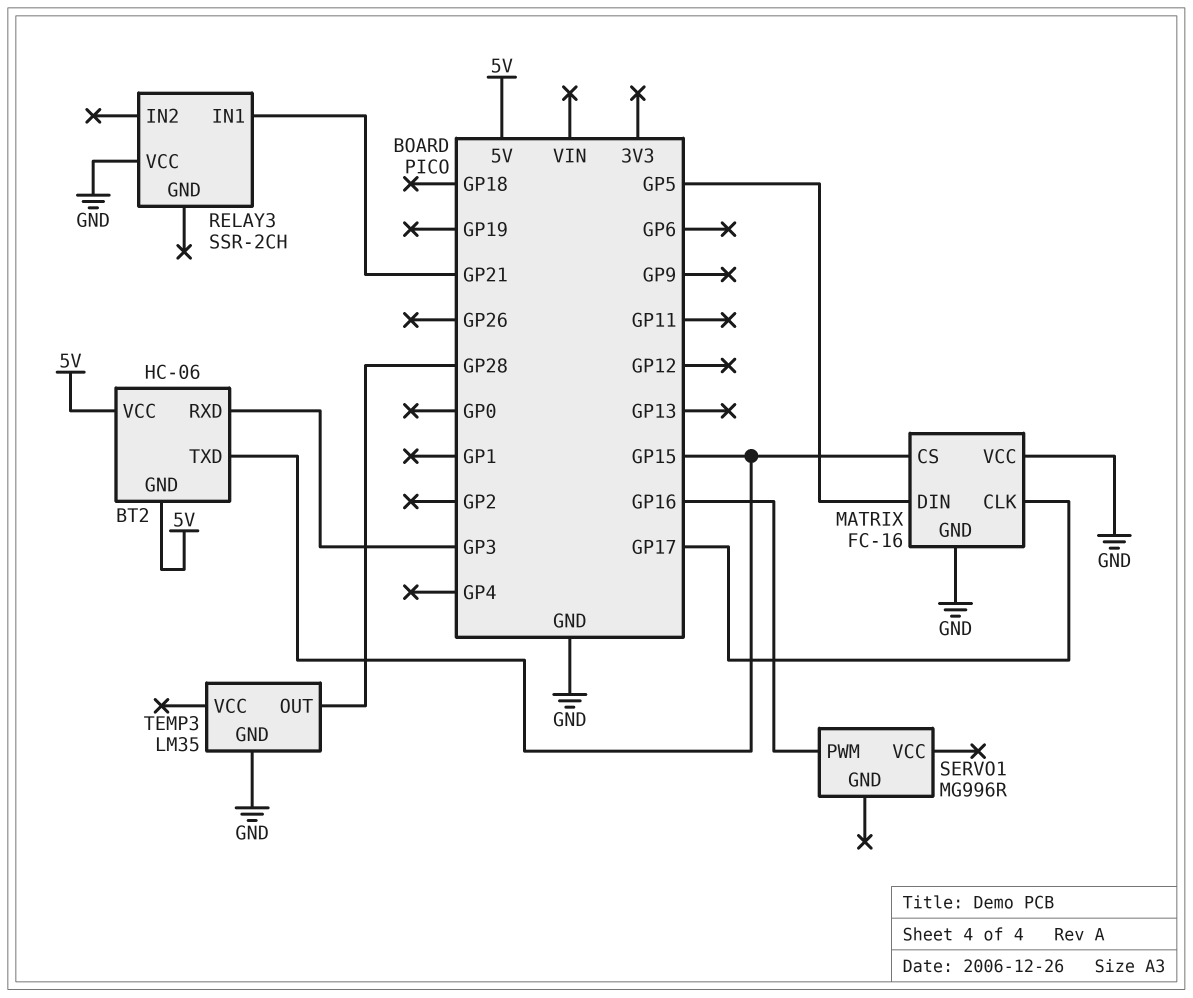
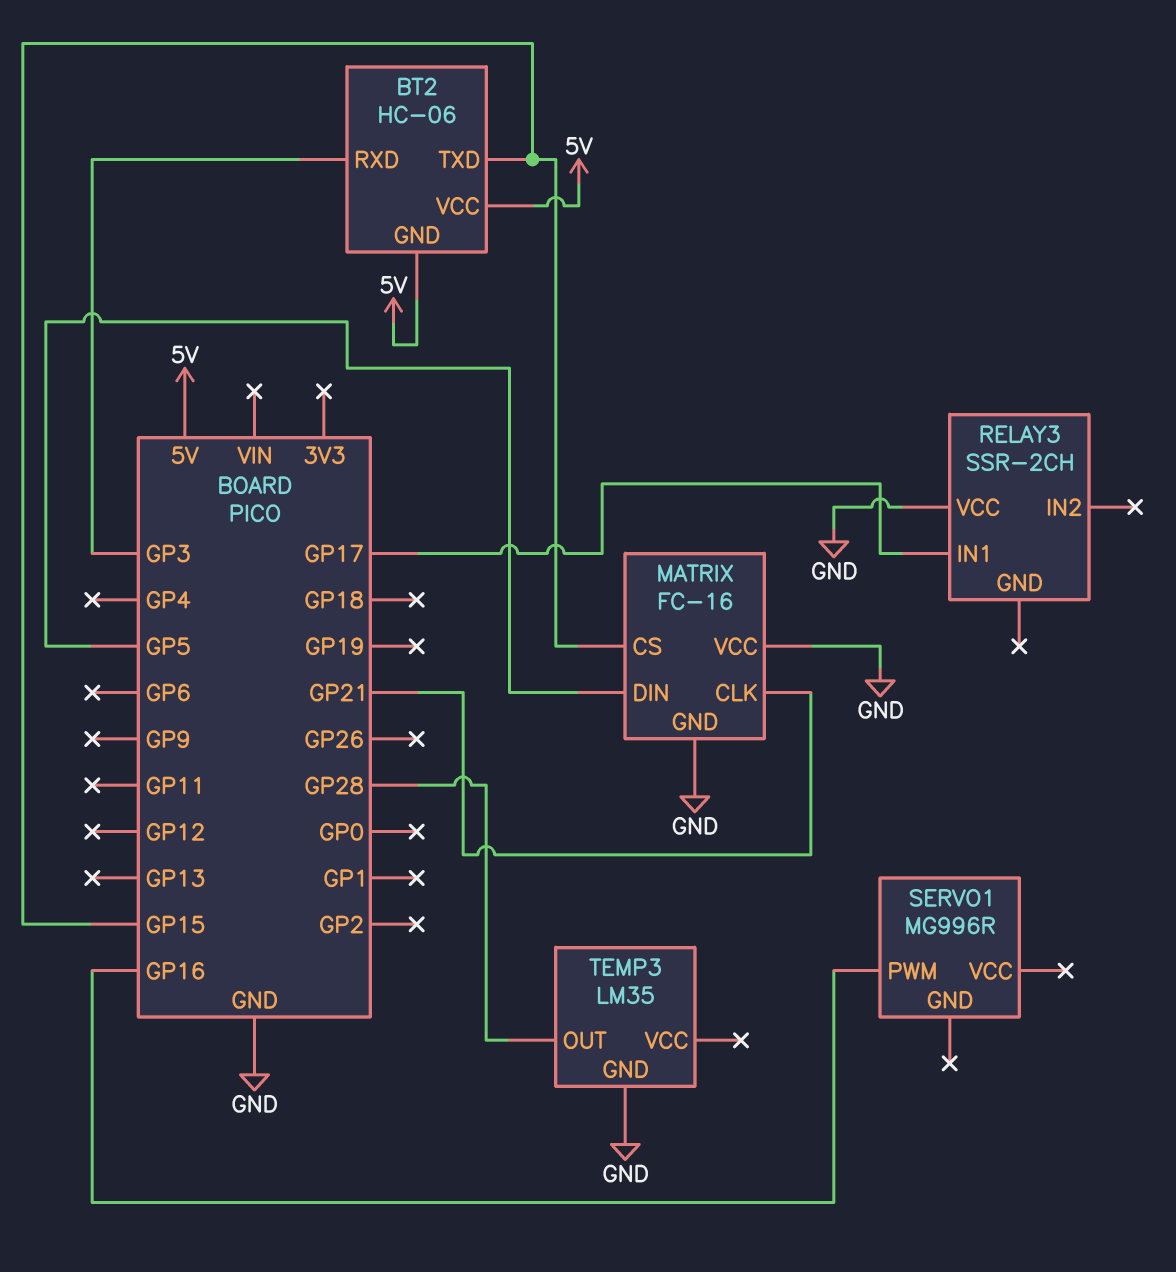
MATRIX pin CLK: GP17 -> GP21
RELAY3 pin IN1: GP21 -> GP17

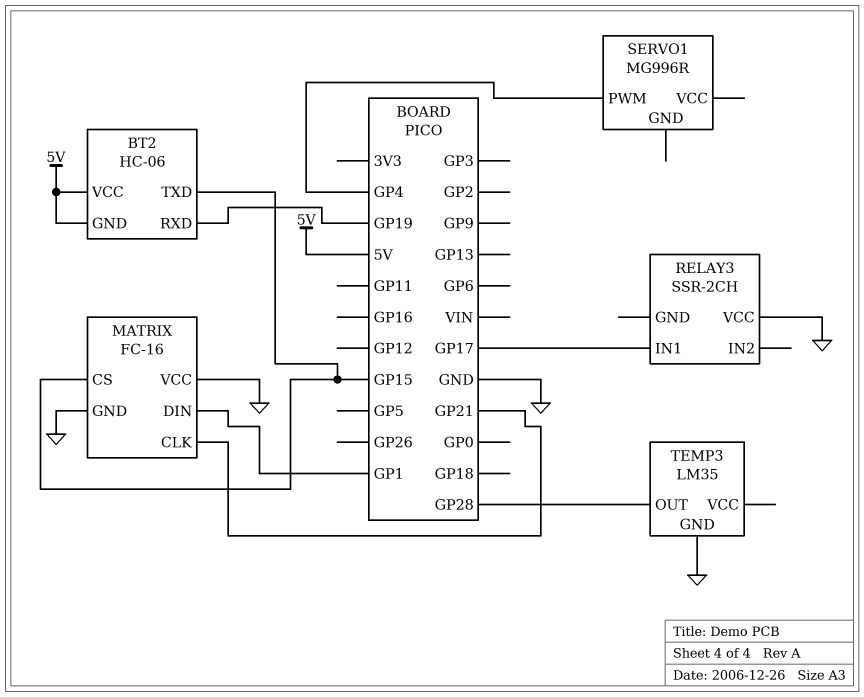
BT2 pin RXD: GP3 -> GP19
MATRIX pin DIN: GP5 -> GP1
SERVO1 pin PWM: GP16 -> GP4

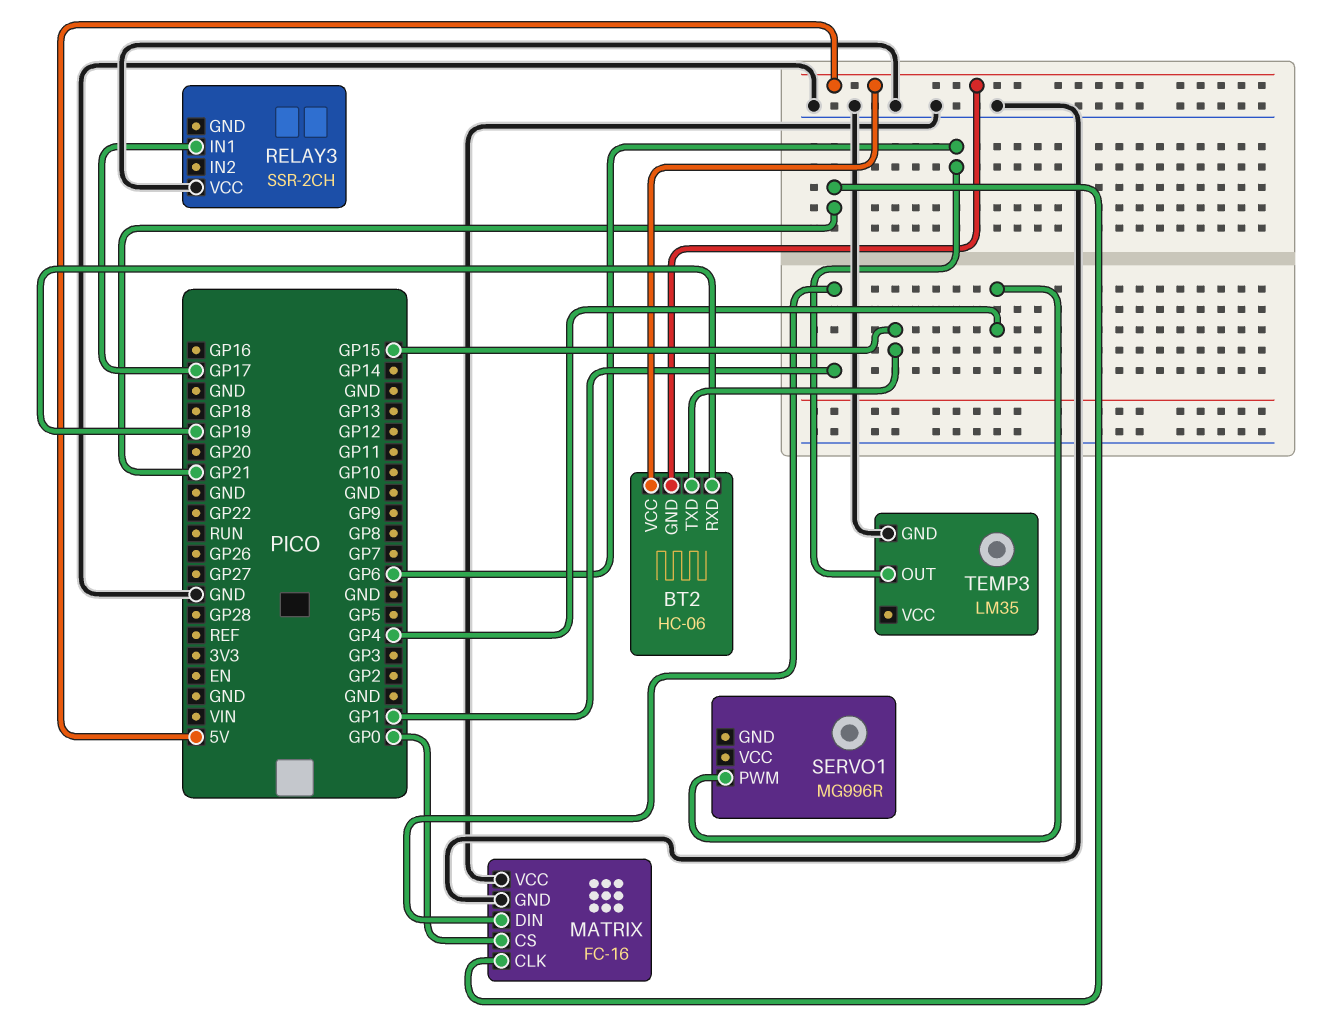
MATRIX pin CS: GP15 -> GP0
TEMP3 pin OUT: GP28 -> GP6

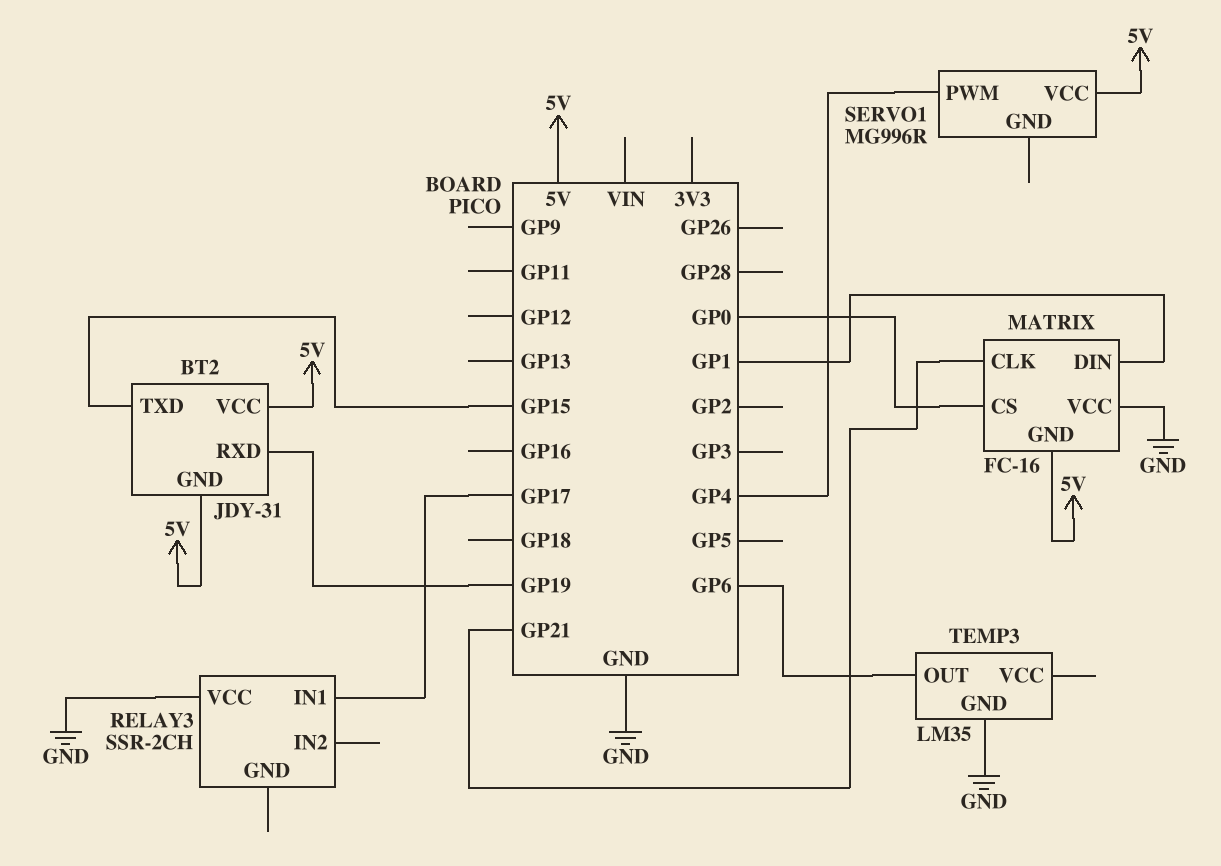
BT2: HC-06 -> JDY-31
MATRIX pin GND: GND -> 5V
SERVO1 pin VCC: none -> 5V

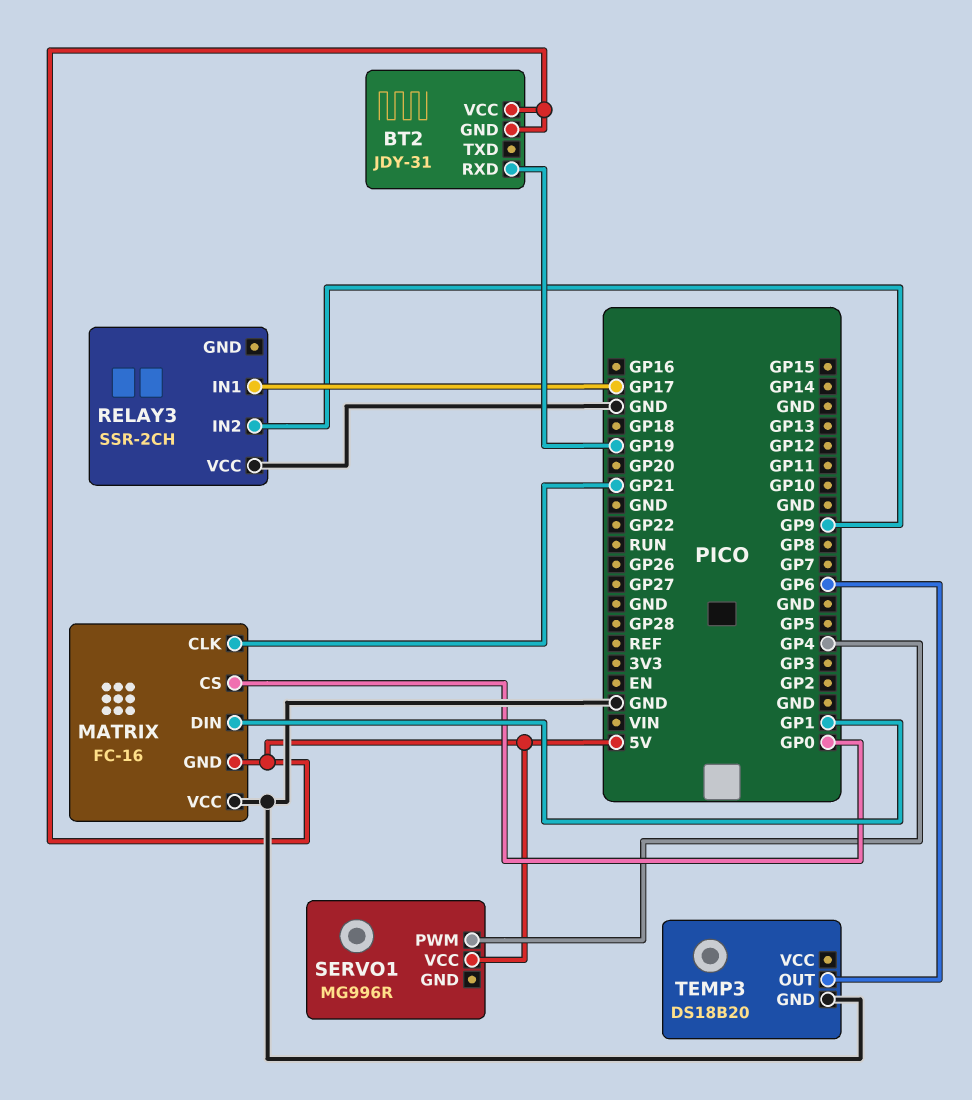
BT2 pin TXD: GP15 -> none
RELAY3 pin IN2: none -> GP9
TEMP3: LM35 -> DS18B20

